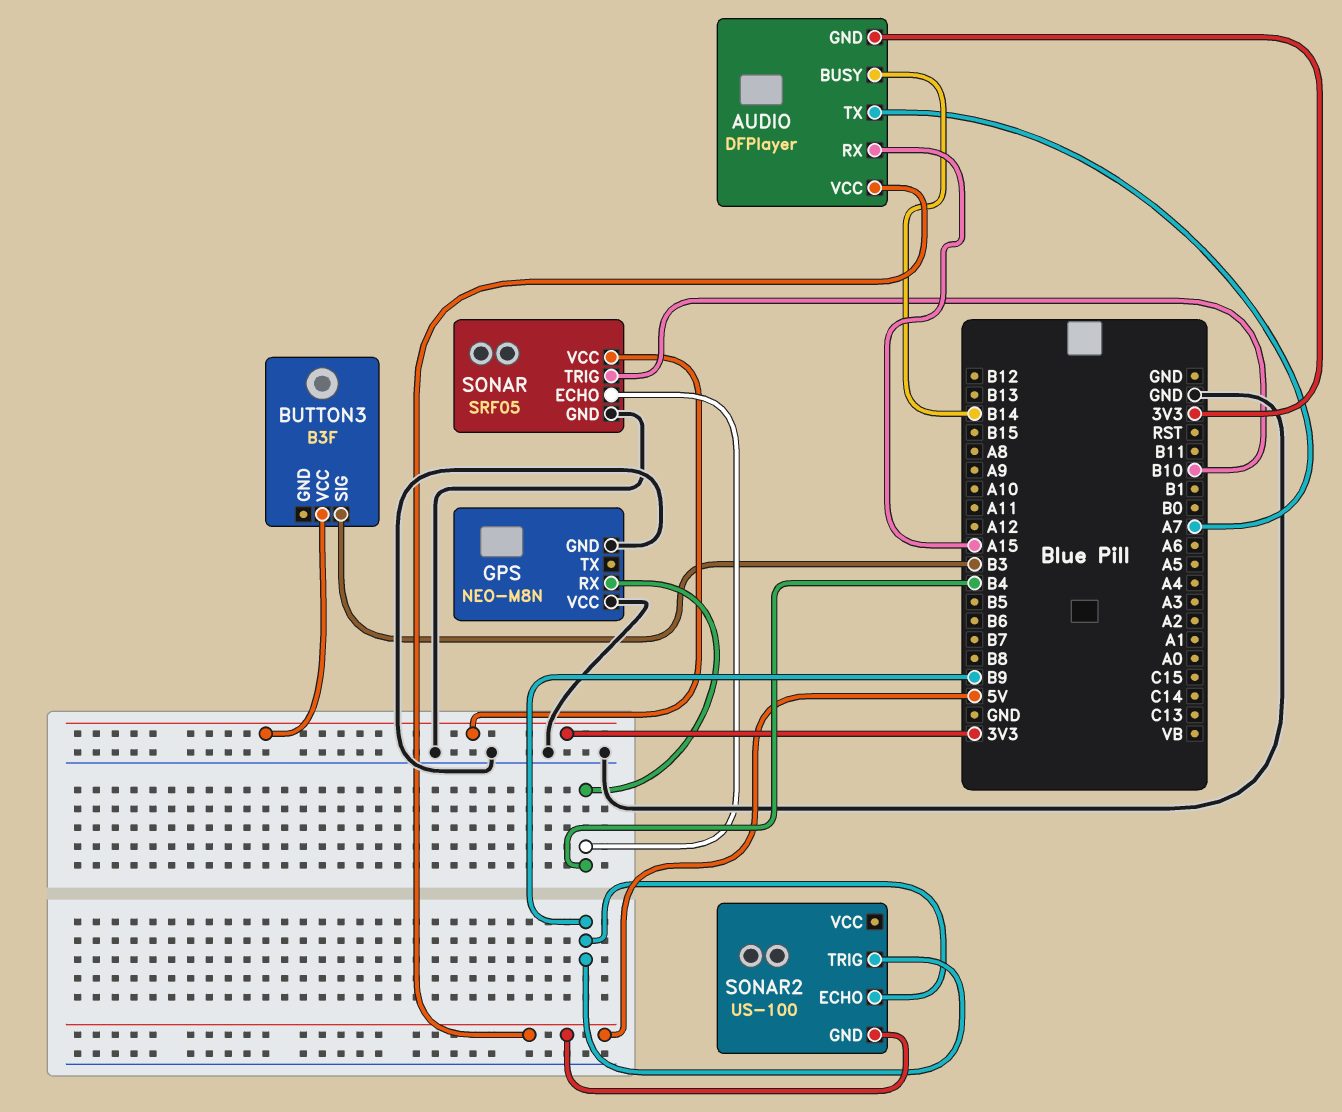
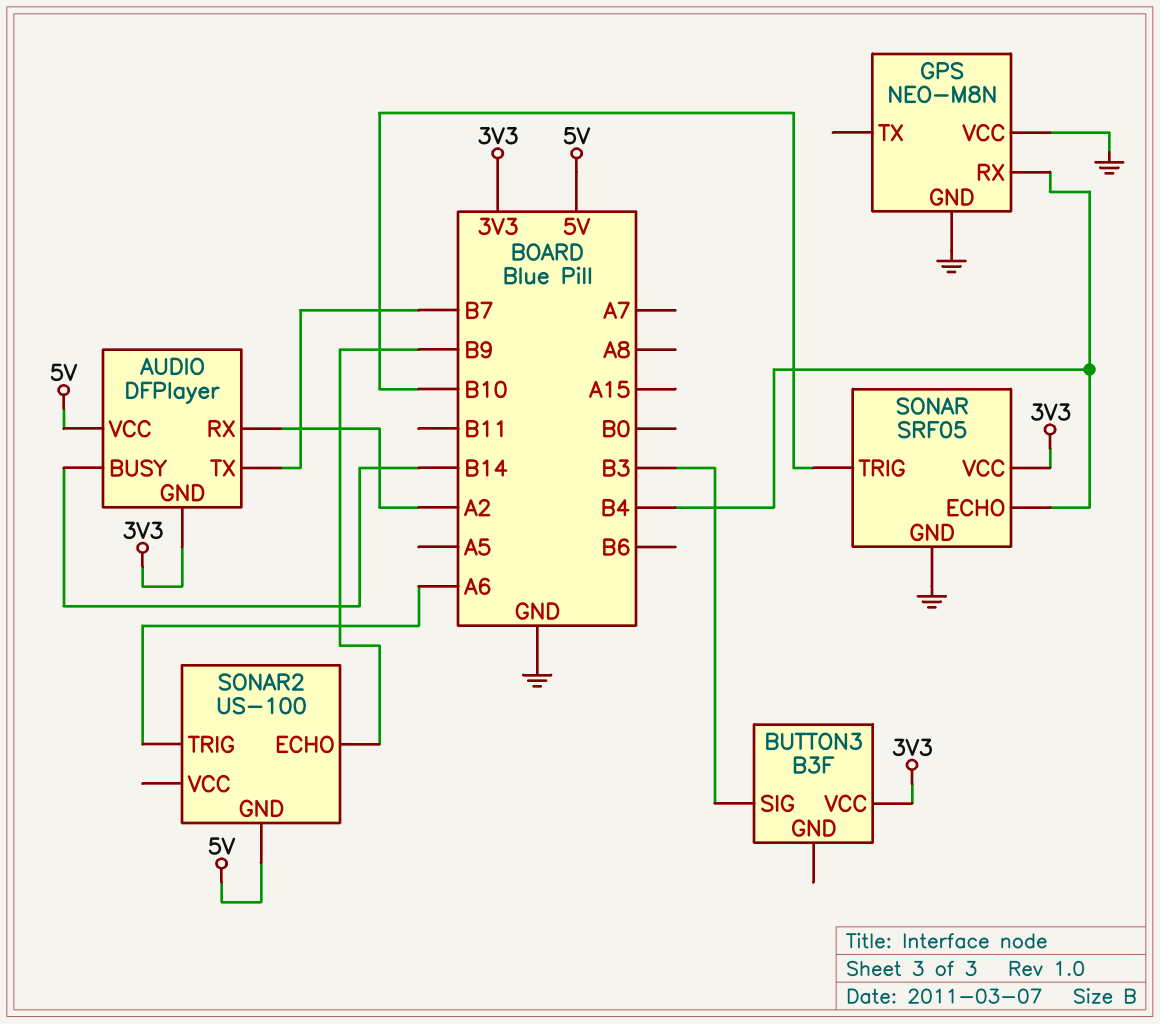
AUDIO pin RX: A15 -> A2
AUDIO pin TX: A7 -> B7
SONAR2 pin TRIG: B9 -> A6

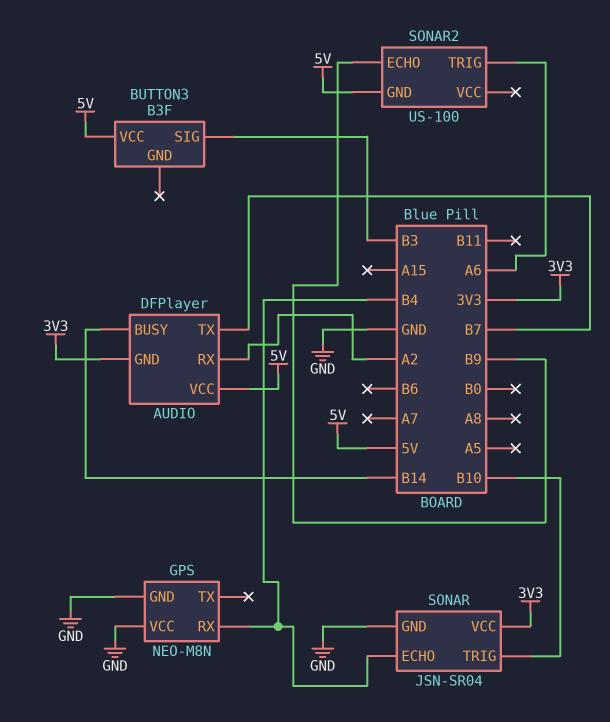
BUTTON3 pin VCC: 3V3 -> 5V
SONAR: SRF05 -> JSN-SR04

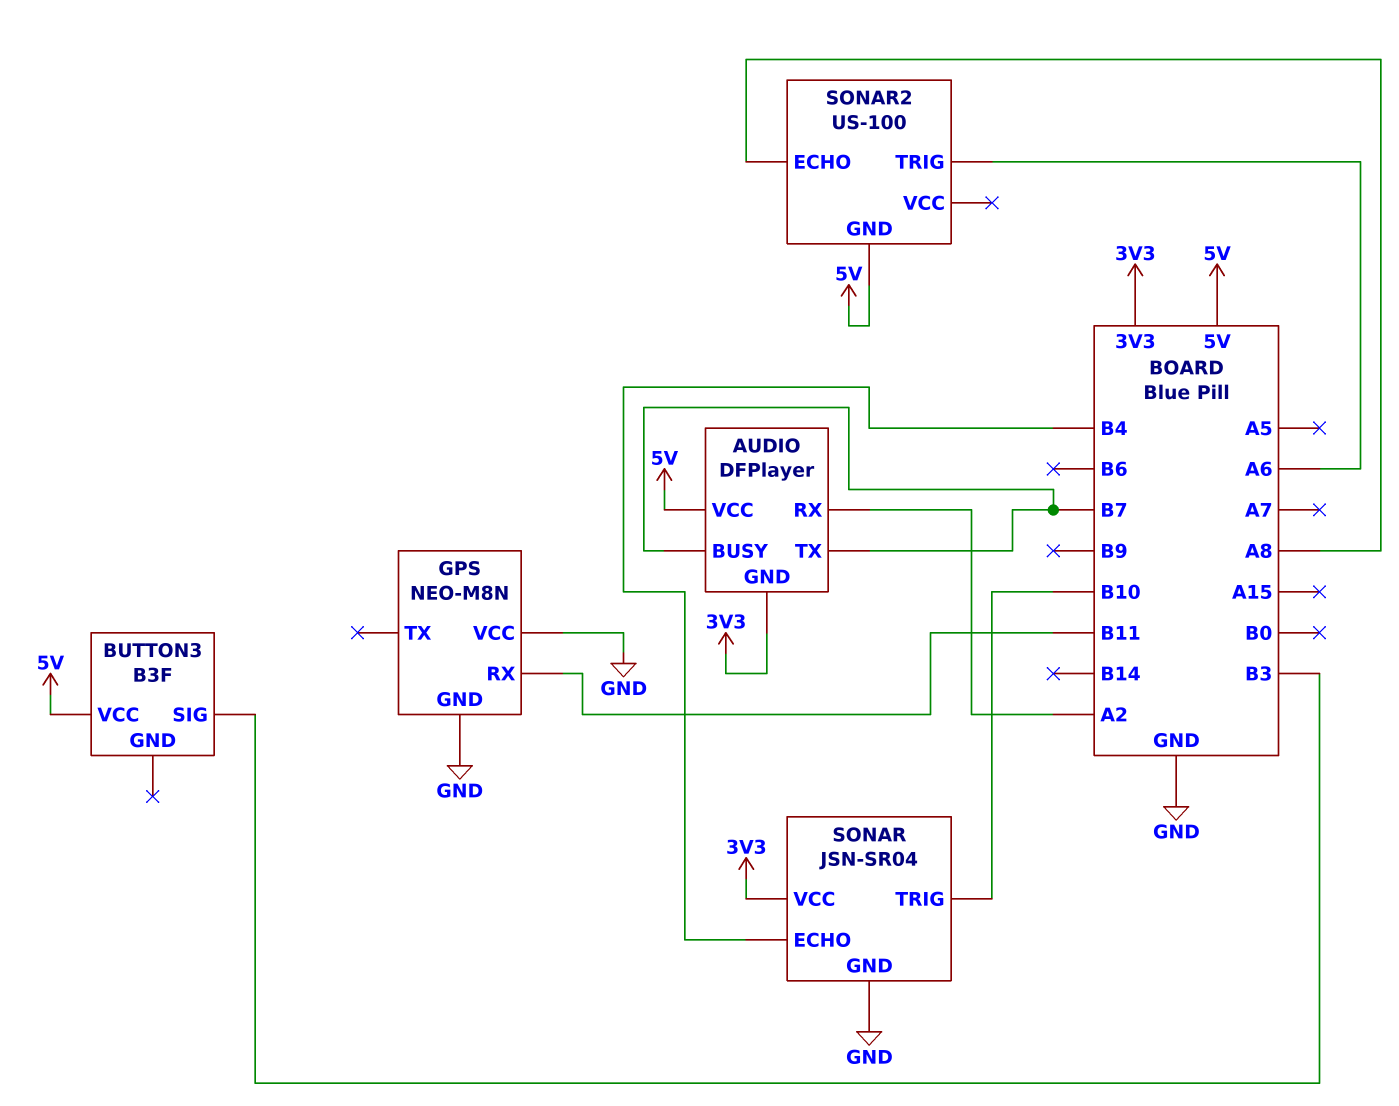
AUDIO pin BUSY: B14 -> B7
GPS pin RX: B4 -> B11
SONAR2 pin ECHO: B9 -> A8

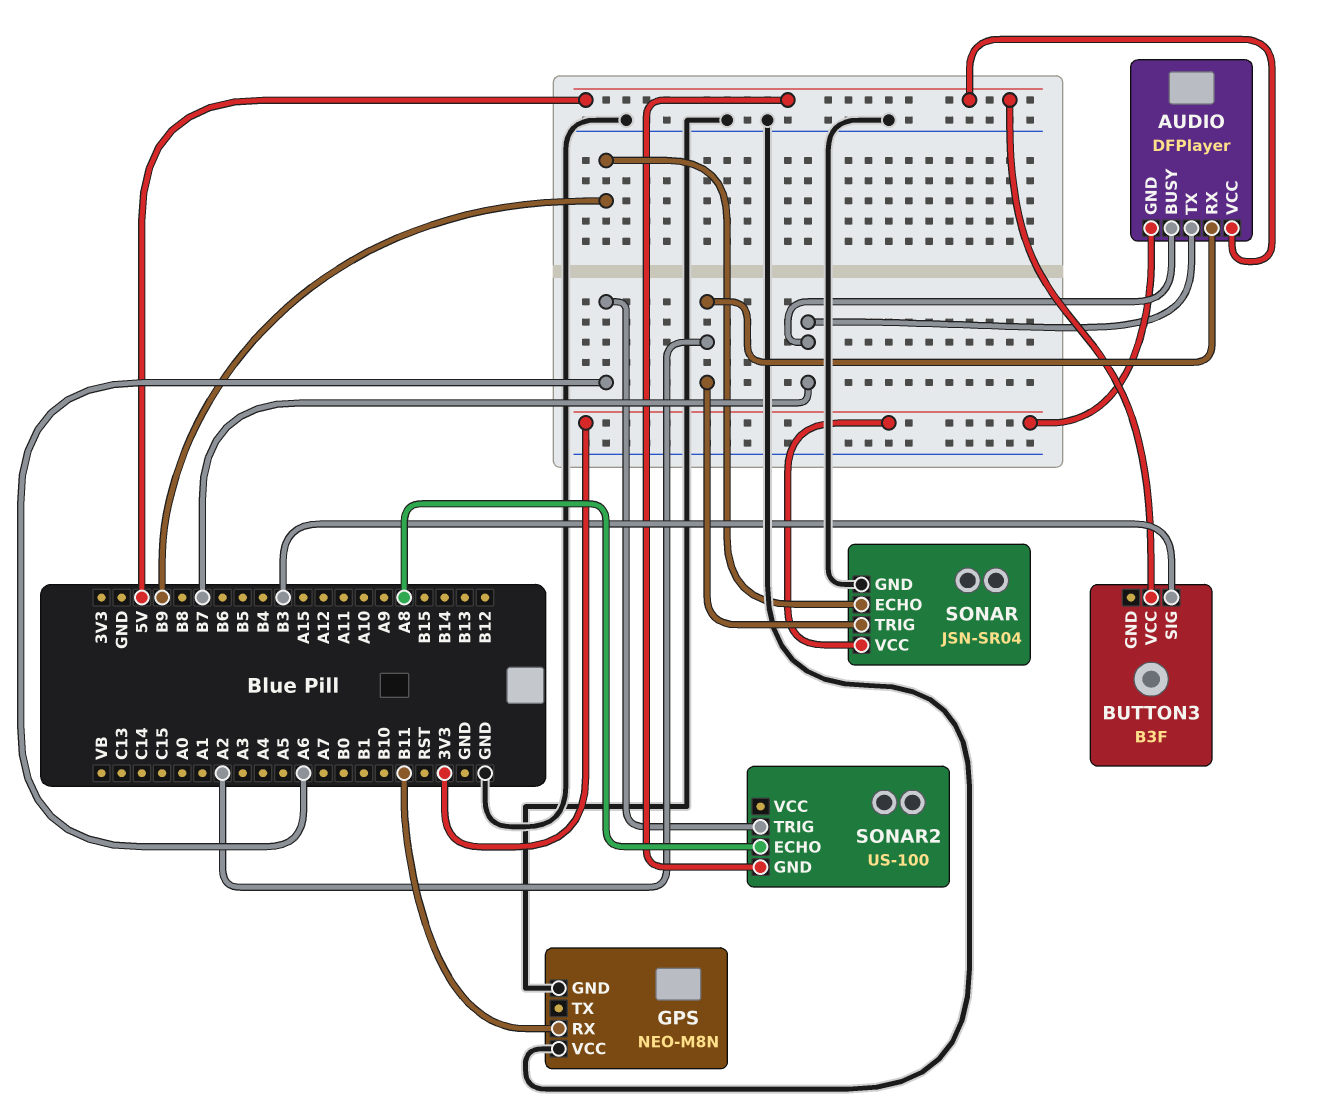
SONAR pin ECHO: B4 -> B9
SONAR pin TRIG: B10 -> A2

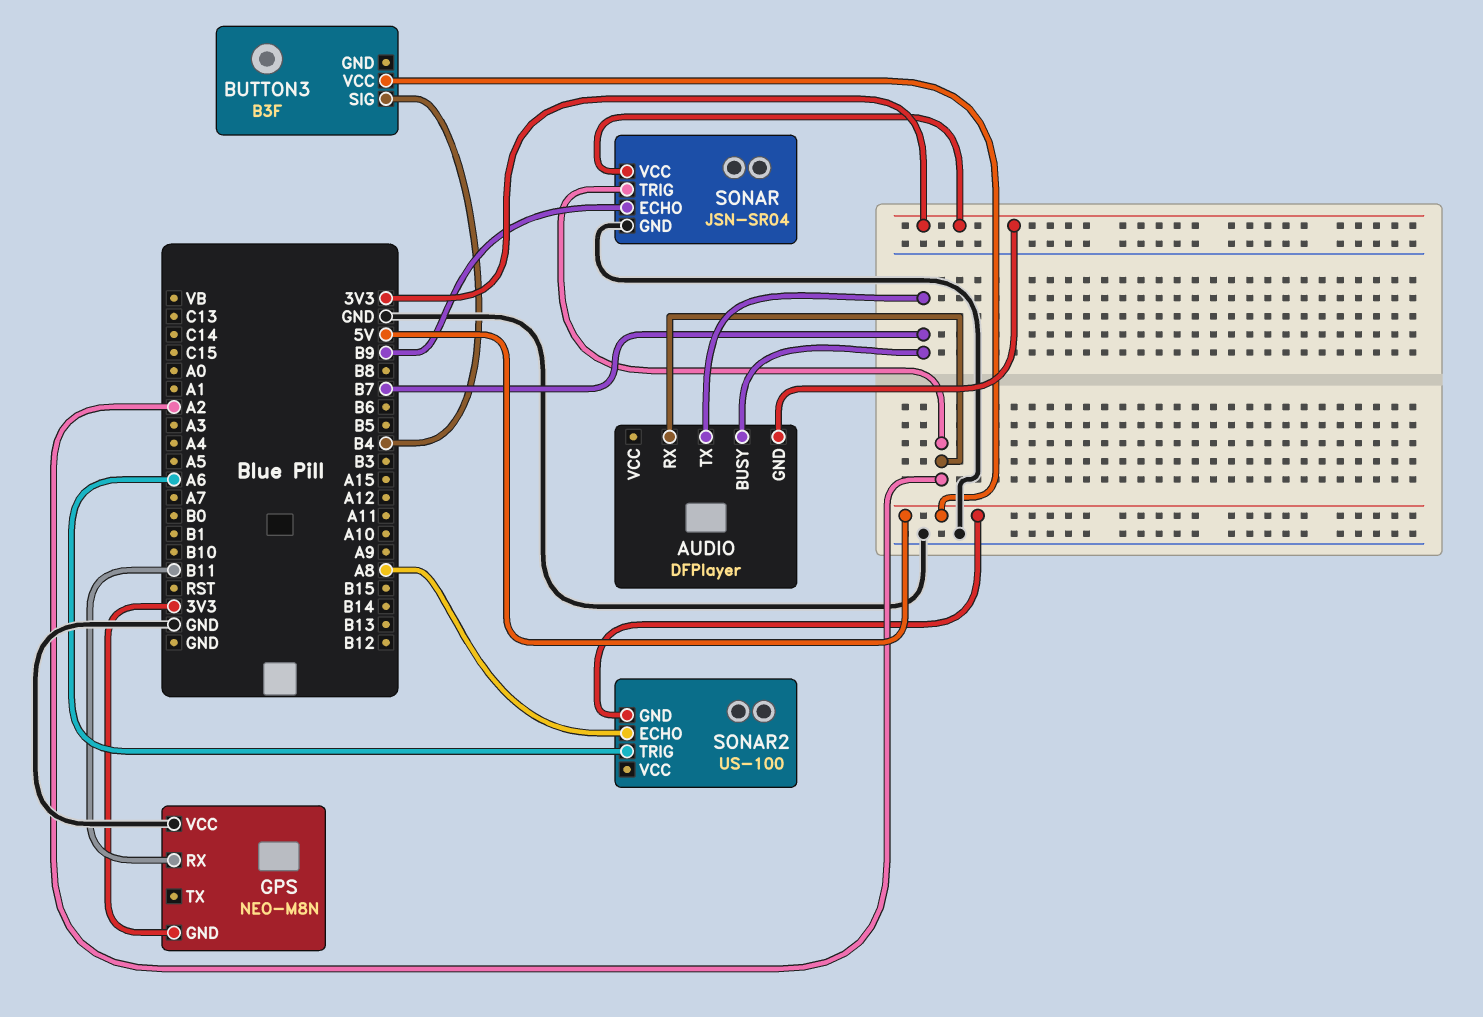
AUDIO pin VCC: 5V -> none
BUTTON3 pin SIG: B3 -> B4
GPS pin GND: GND -> 3V3

